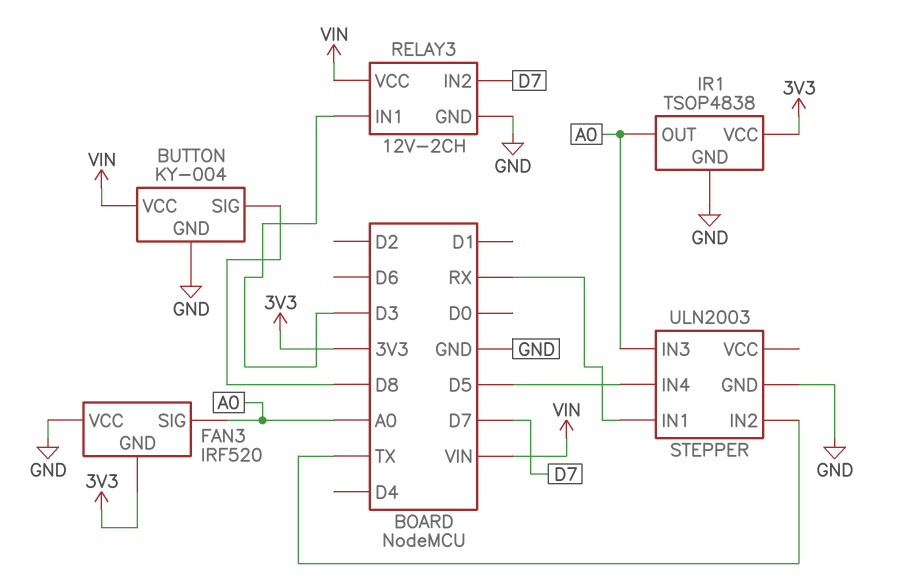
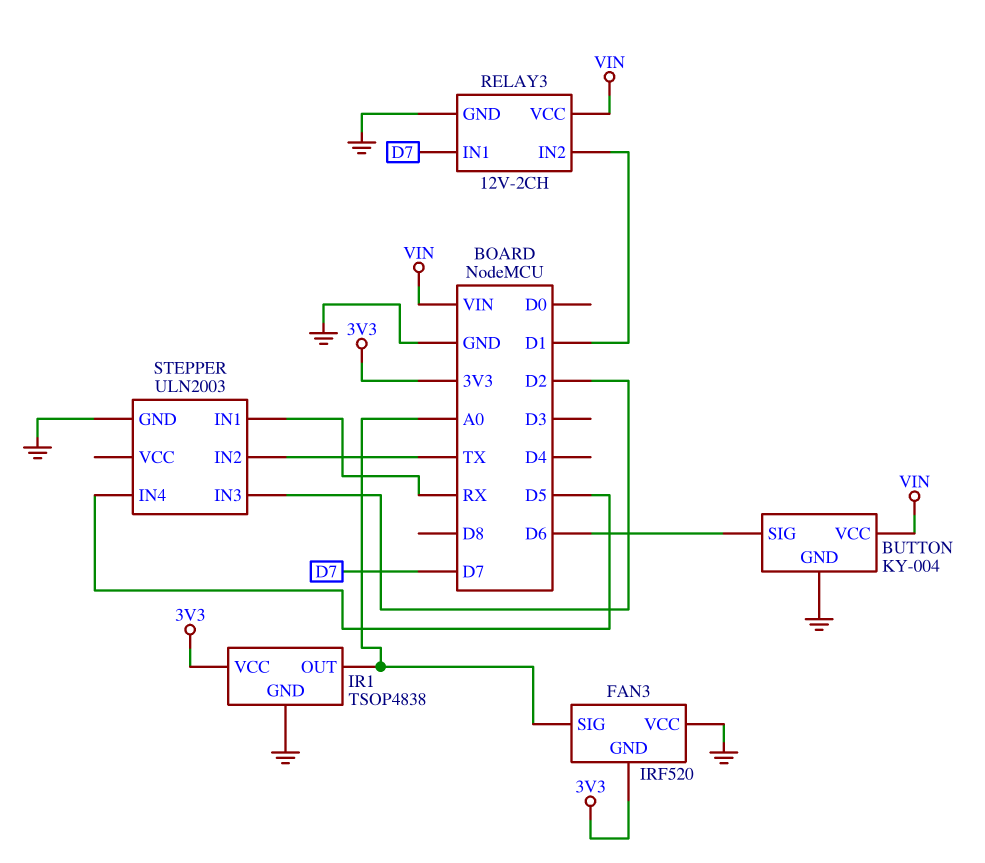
BUTTON pin SIG: D8 -> D6
RELAY3 pin IN1: D3 -> D7
RELAY3 pin IN2: D7 -> D1
STEPPER pin IN3: A0 -> D2

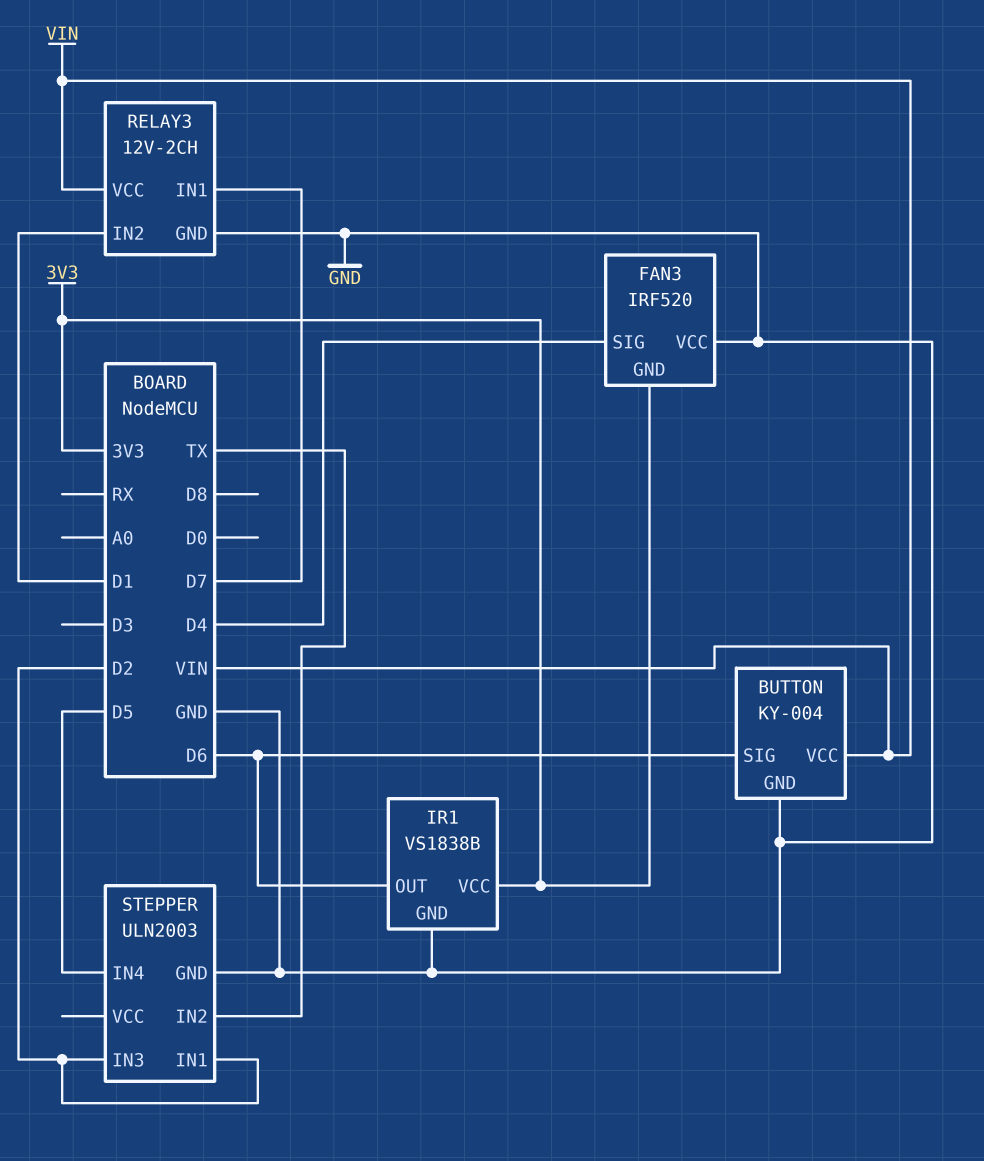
FAN3 pin SIG: A0 -> D4
IR1: TSOP4838 -> VS1838B
IR1 pin OUT: A0 -> D6
STEPPER pin IN1: RX -> D2

